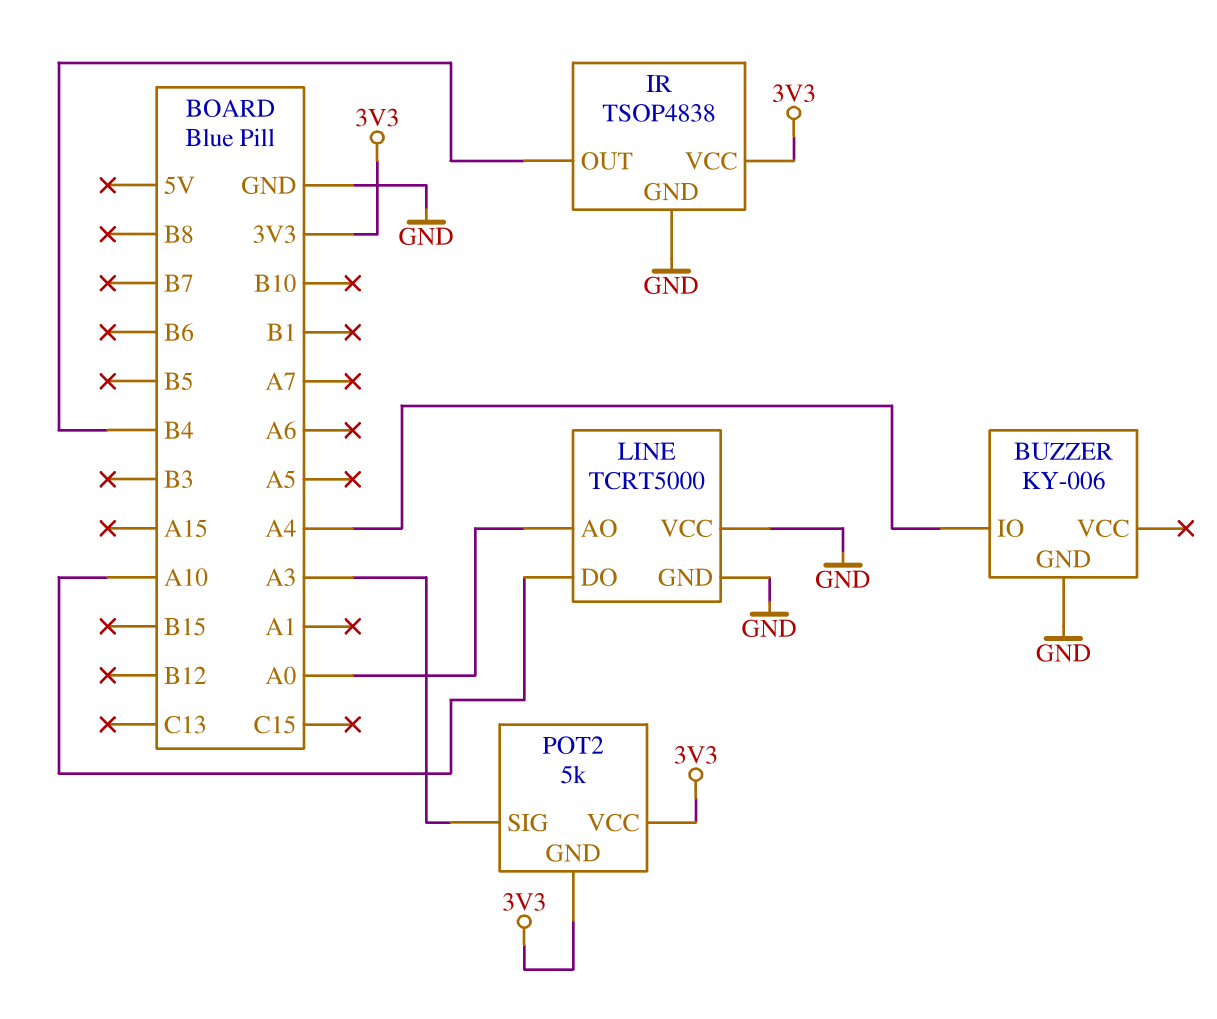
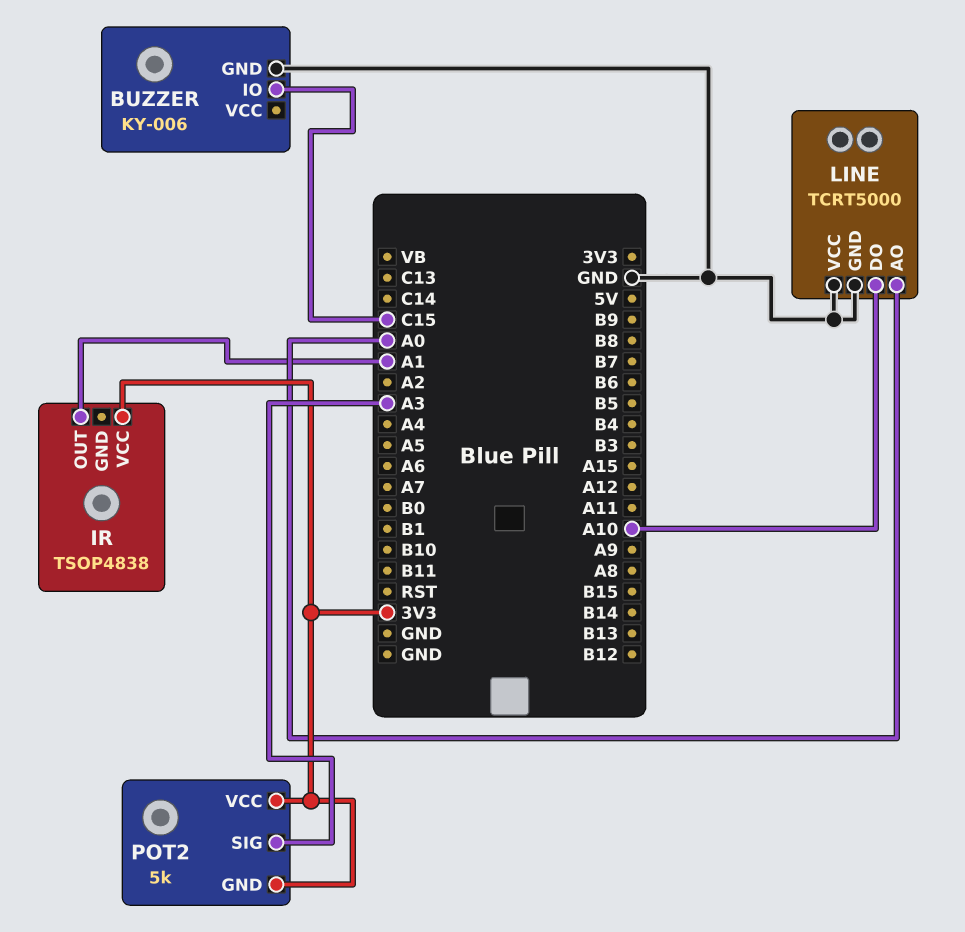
BUZZER pin IO: A4 -> C15
IR pin GND: GND -> none
IR pin OUT: B4 -> A1

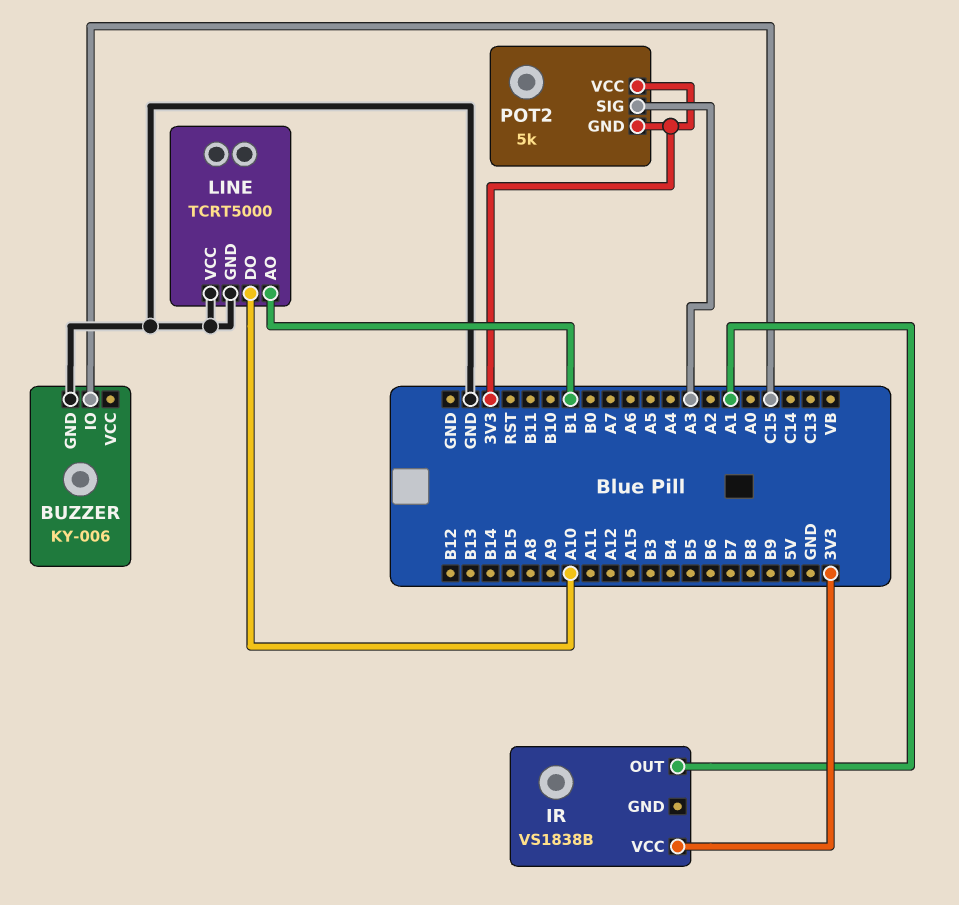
IR: TSOP4838 -> VS1838B
LINE pin AO: A0 -> B1

